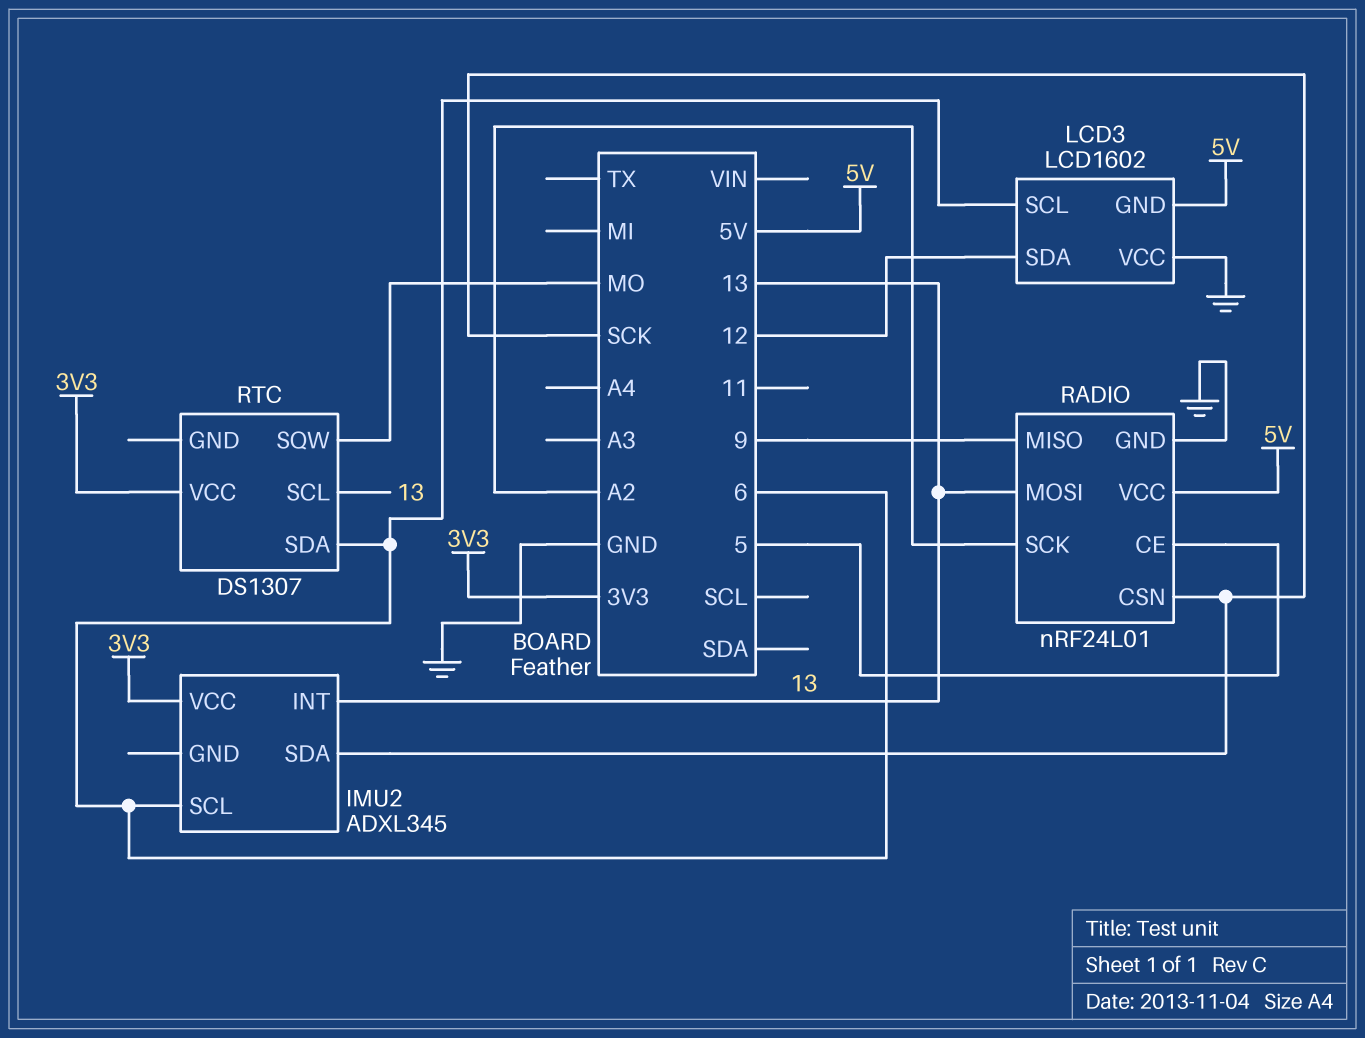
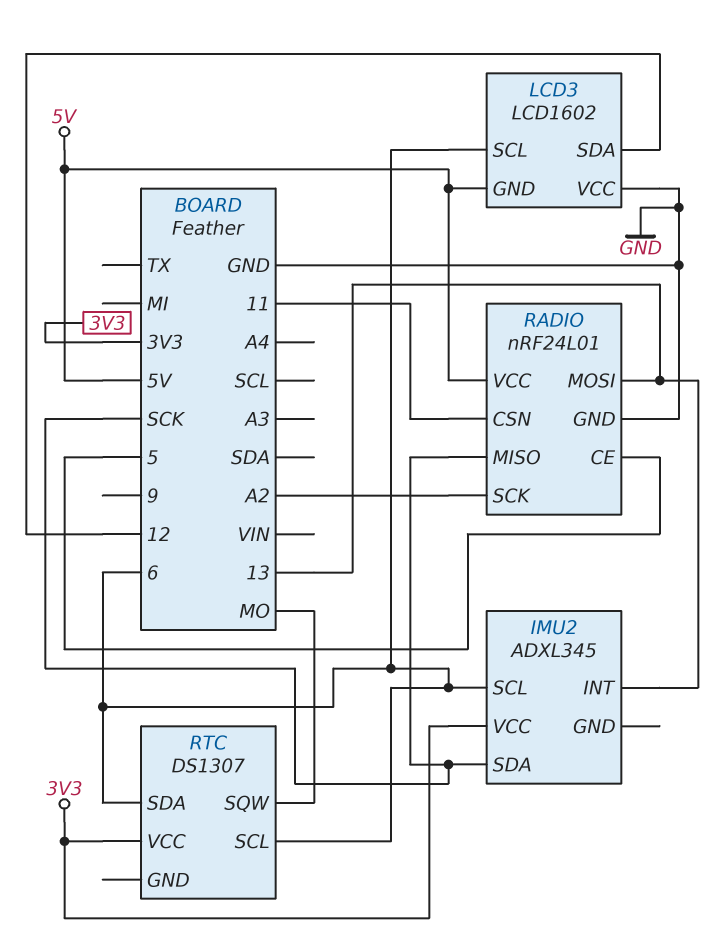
RADIO pin CSN: SCK -> 11
RADIO pin MISO: 9 -> SCK
RTC pin SCL: 13 -> 6

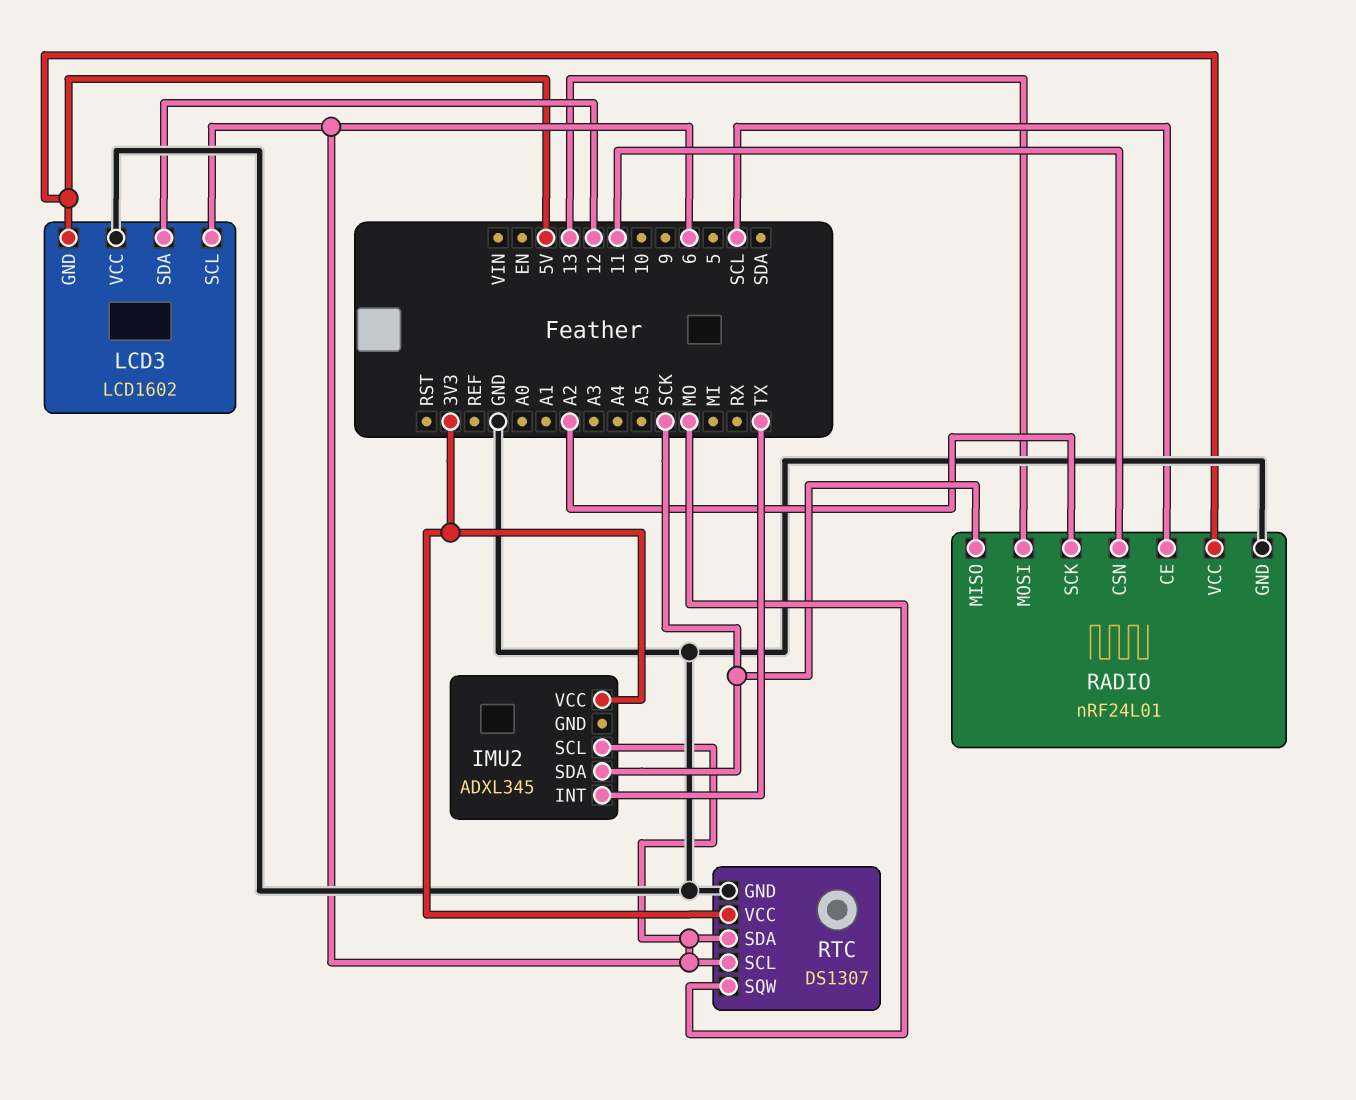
IMU2 pin INT: 13 -> TX
RADIO pin CE: 5 -> SCL
RTC pin GND: none -> GND

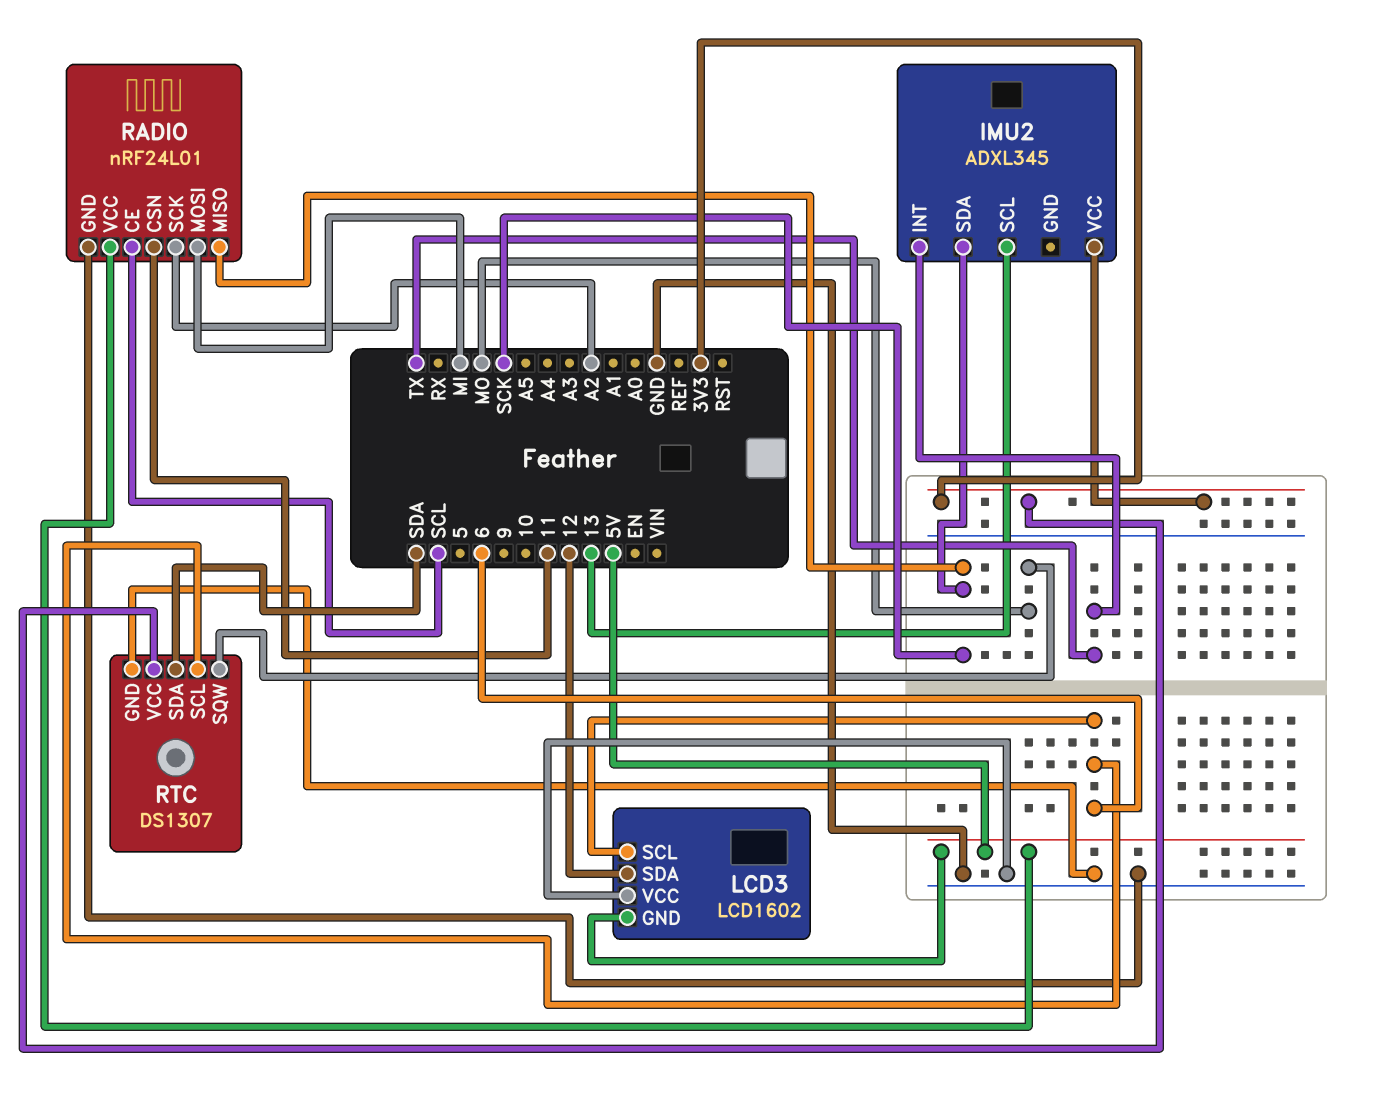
IMU2 pin SCL: 6 -> 13
RADIO pin MOSI: 13 -> MI
RTC pin SDA: 6 -> SDA

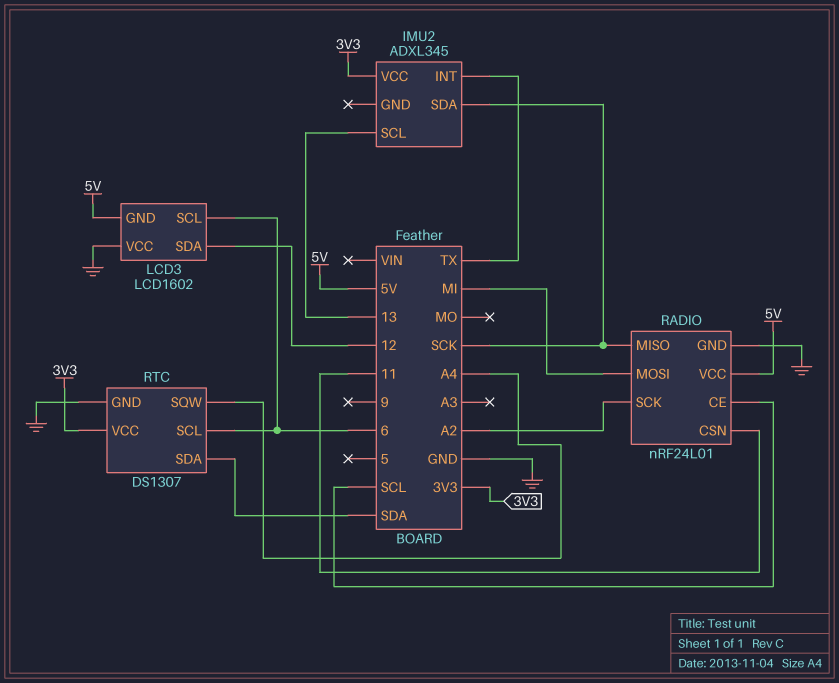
RTC pin SQW: MO -> A4

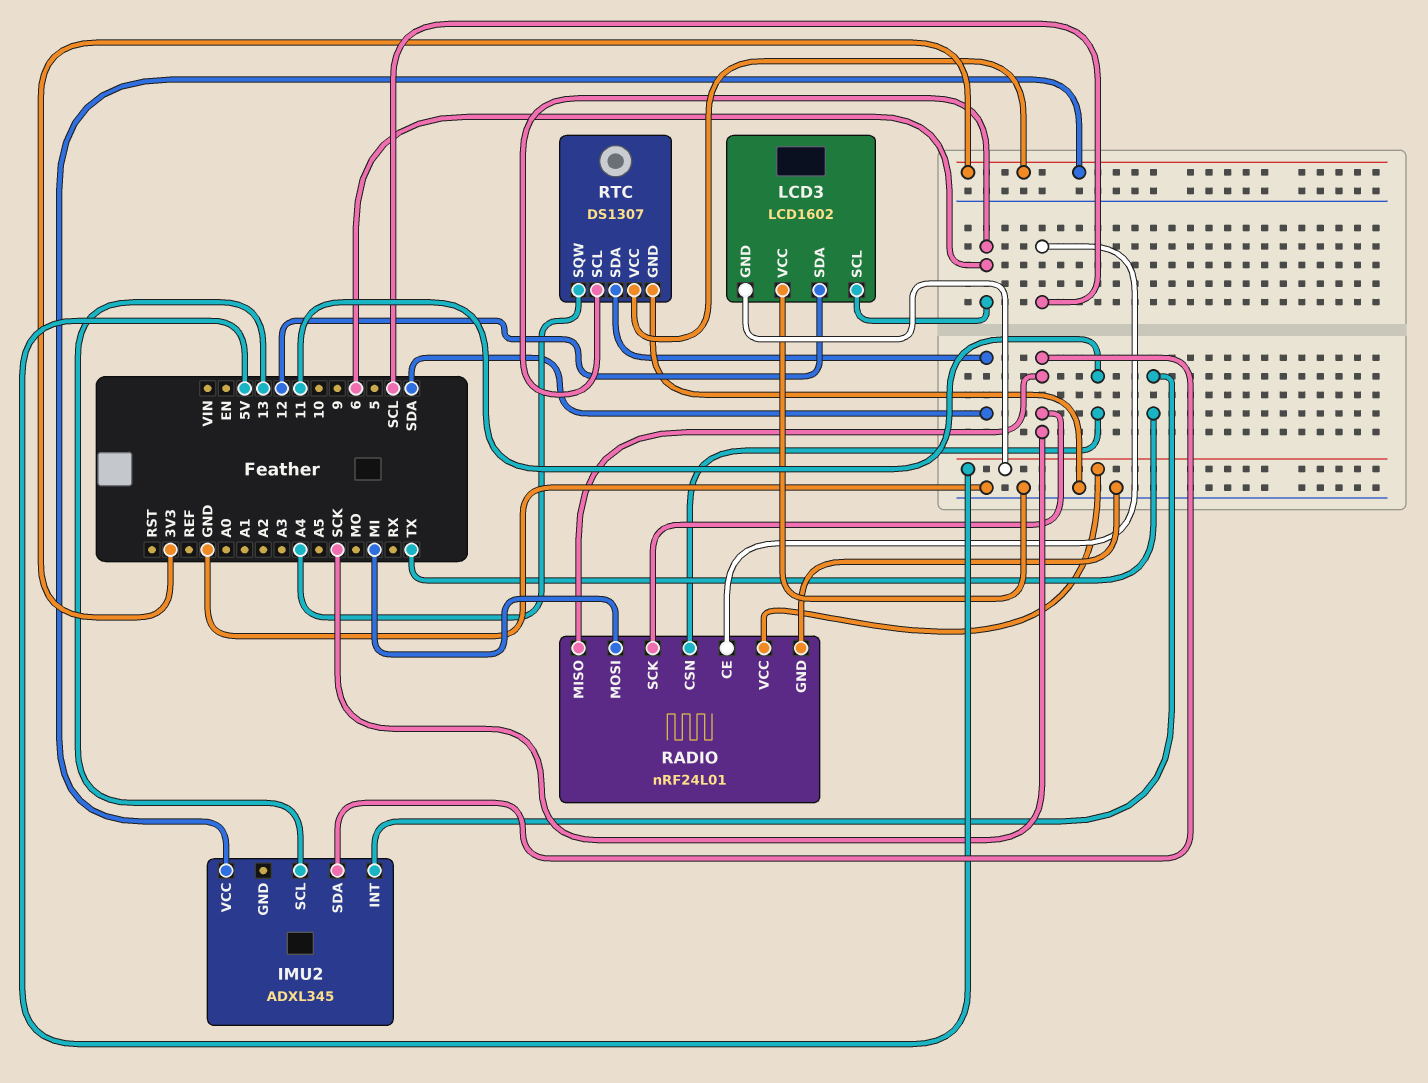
RADIO pin SCK: A2 -> SCK

